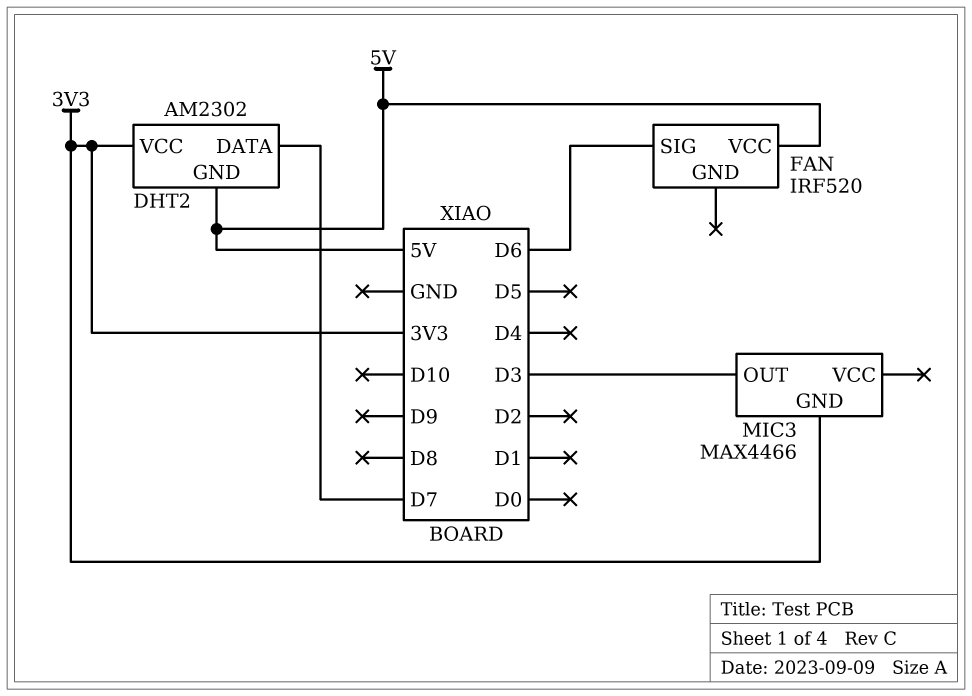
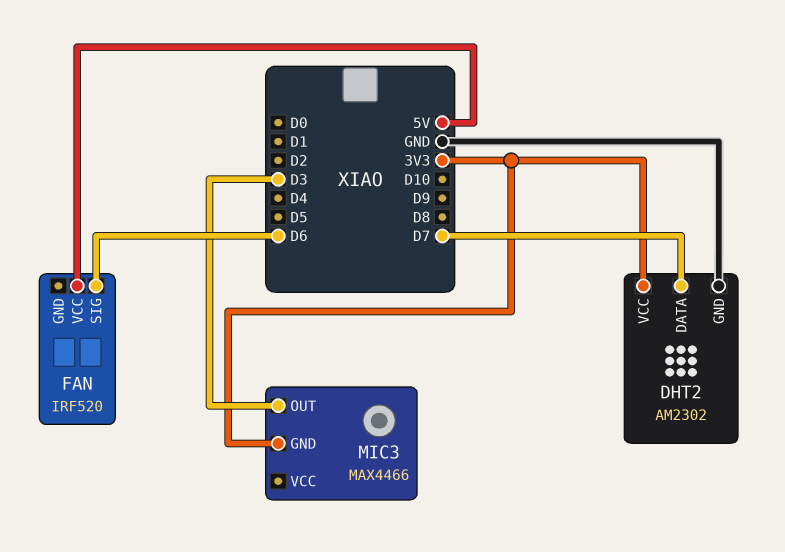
DHT2 pin GND: 5V -> GND

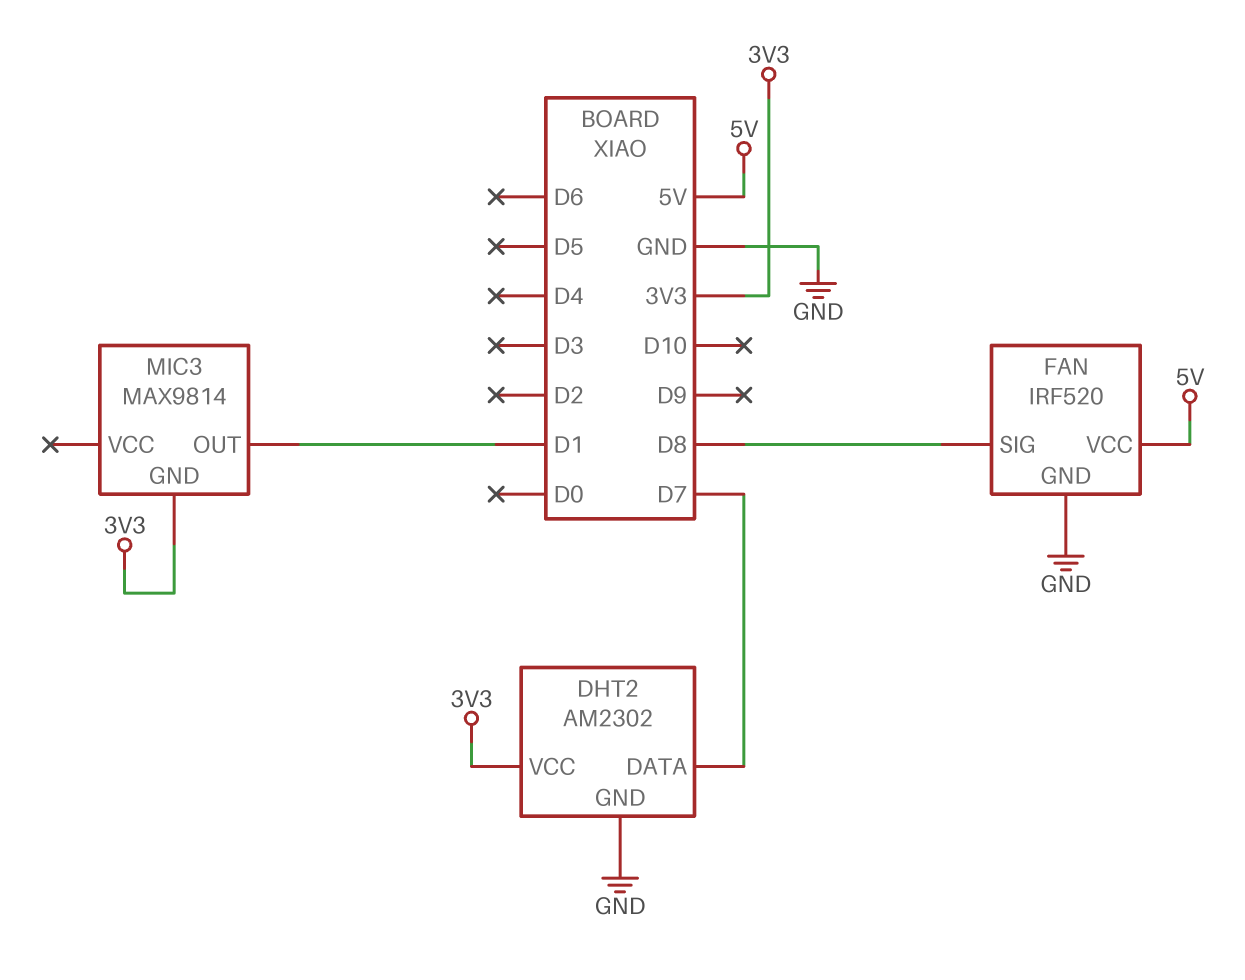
FAN pin GND: none -> GND
FAN pin SIG: D6 -> D8
MIC3: MAX4466 -> MAX9814
MIC3 pin OUT: D3 -> D1

